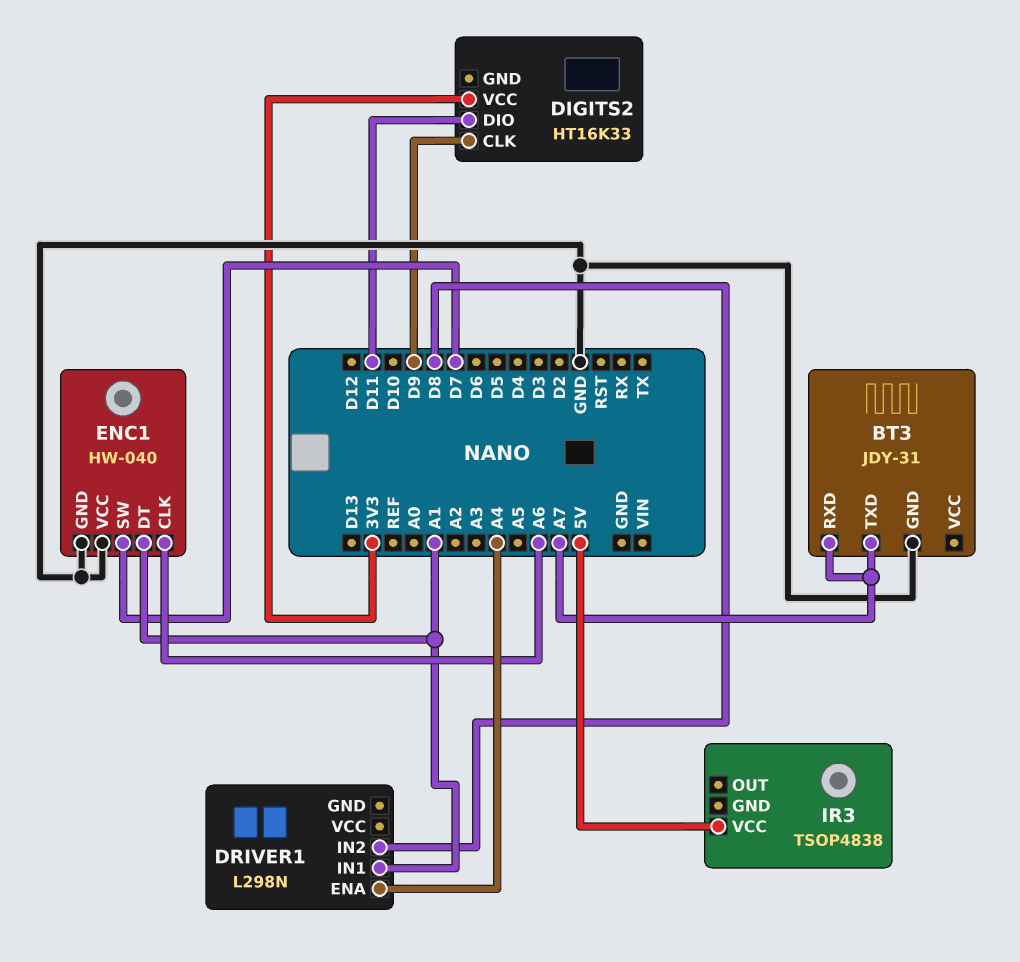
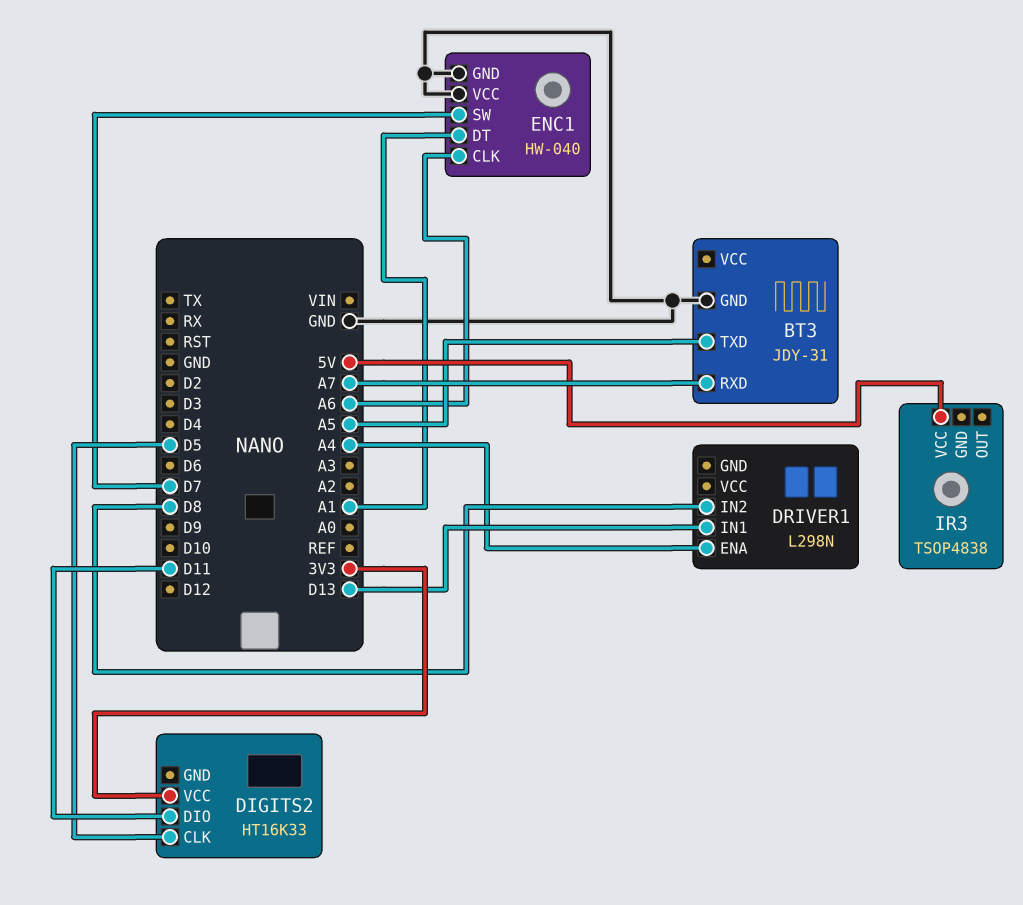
BT3 pin TXD: A7 -> A5
DIGITS2 pin CLK: D9 -> D5
DRIVER1 pin IN1: A1 -> D13

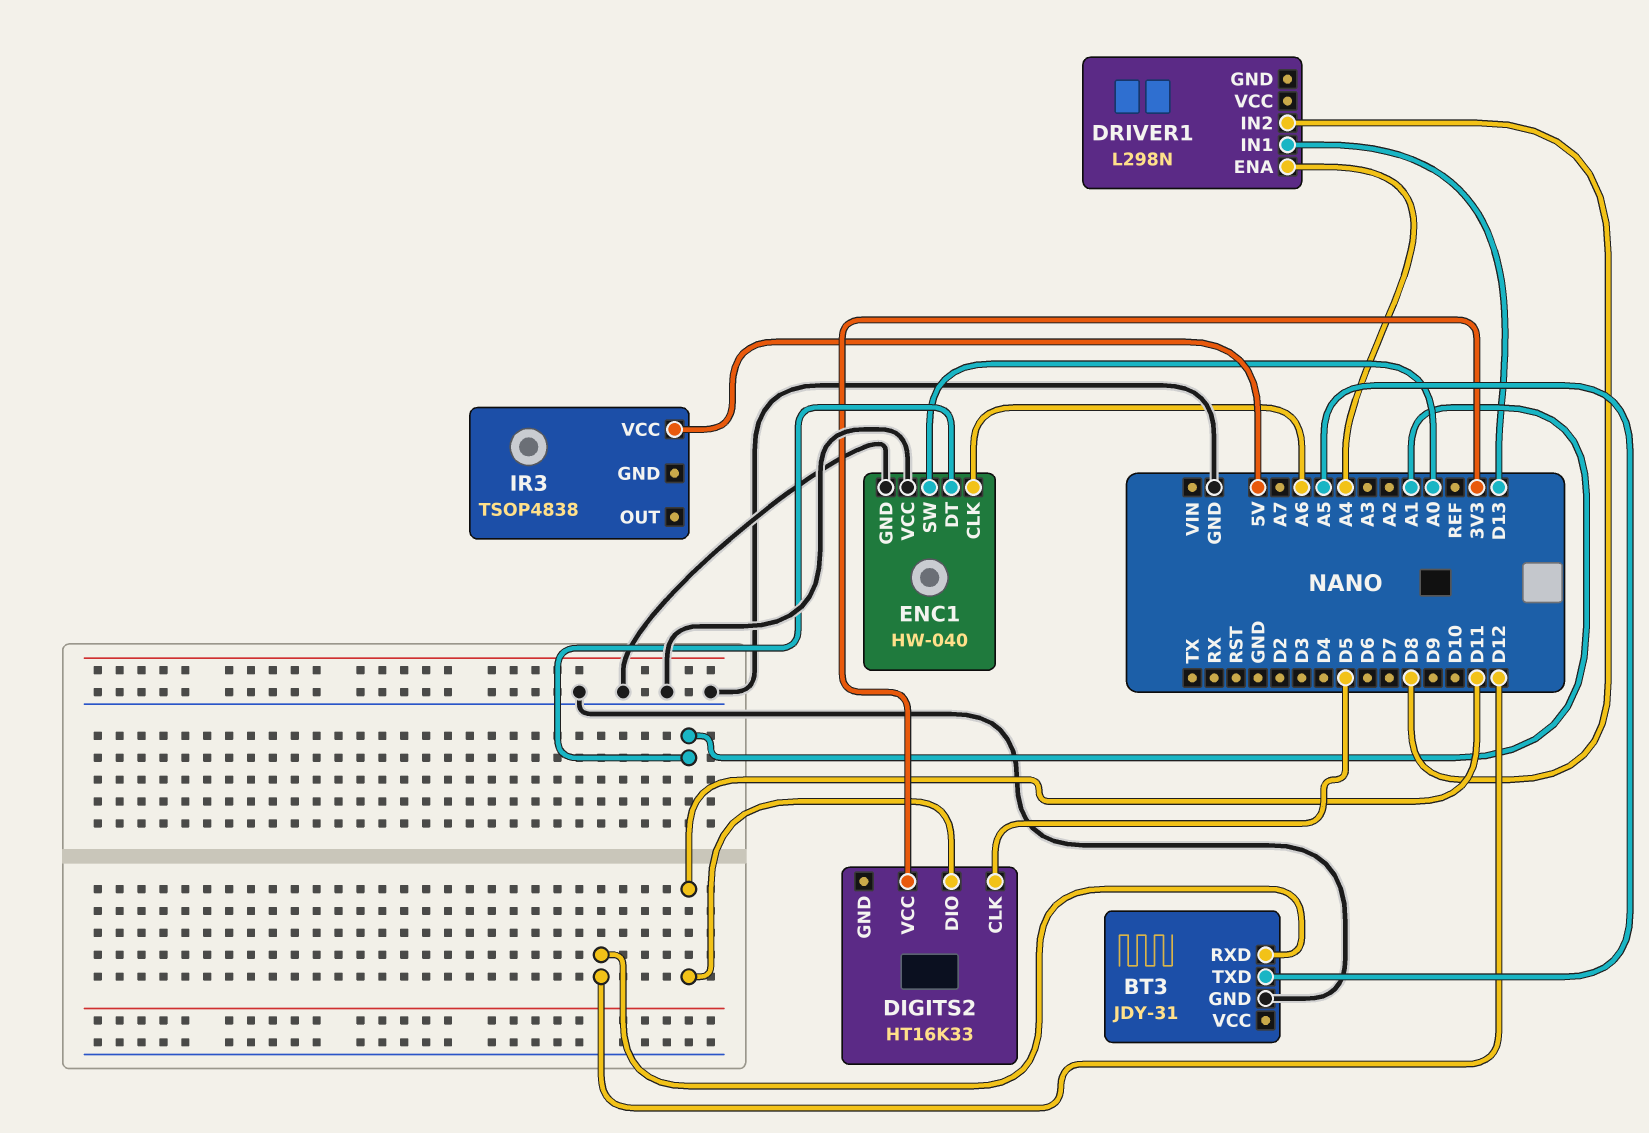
BT3 pin RXD: A7 -> D12
ENC1 pin SW: D7 -> A0

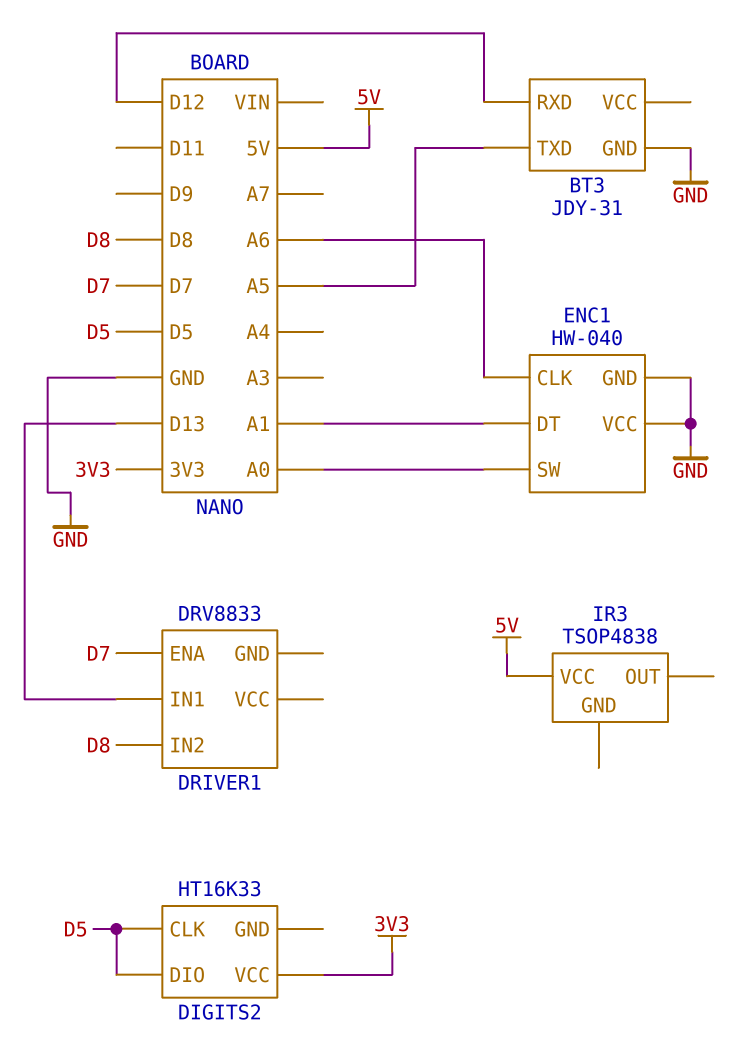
DIGITS2 pin DIO: D11 -> D5
DRIVER1: L298N -> DRV8833
DRIVER1 pin ENA: A4 -> D7

